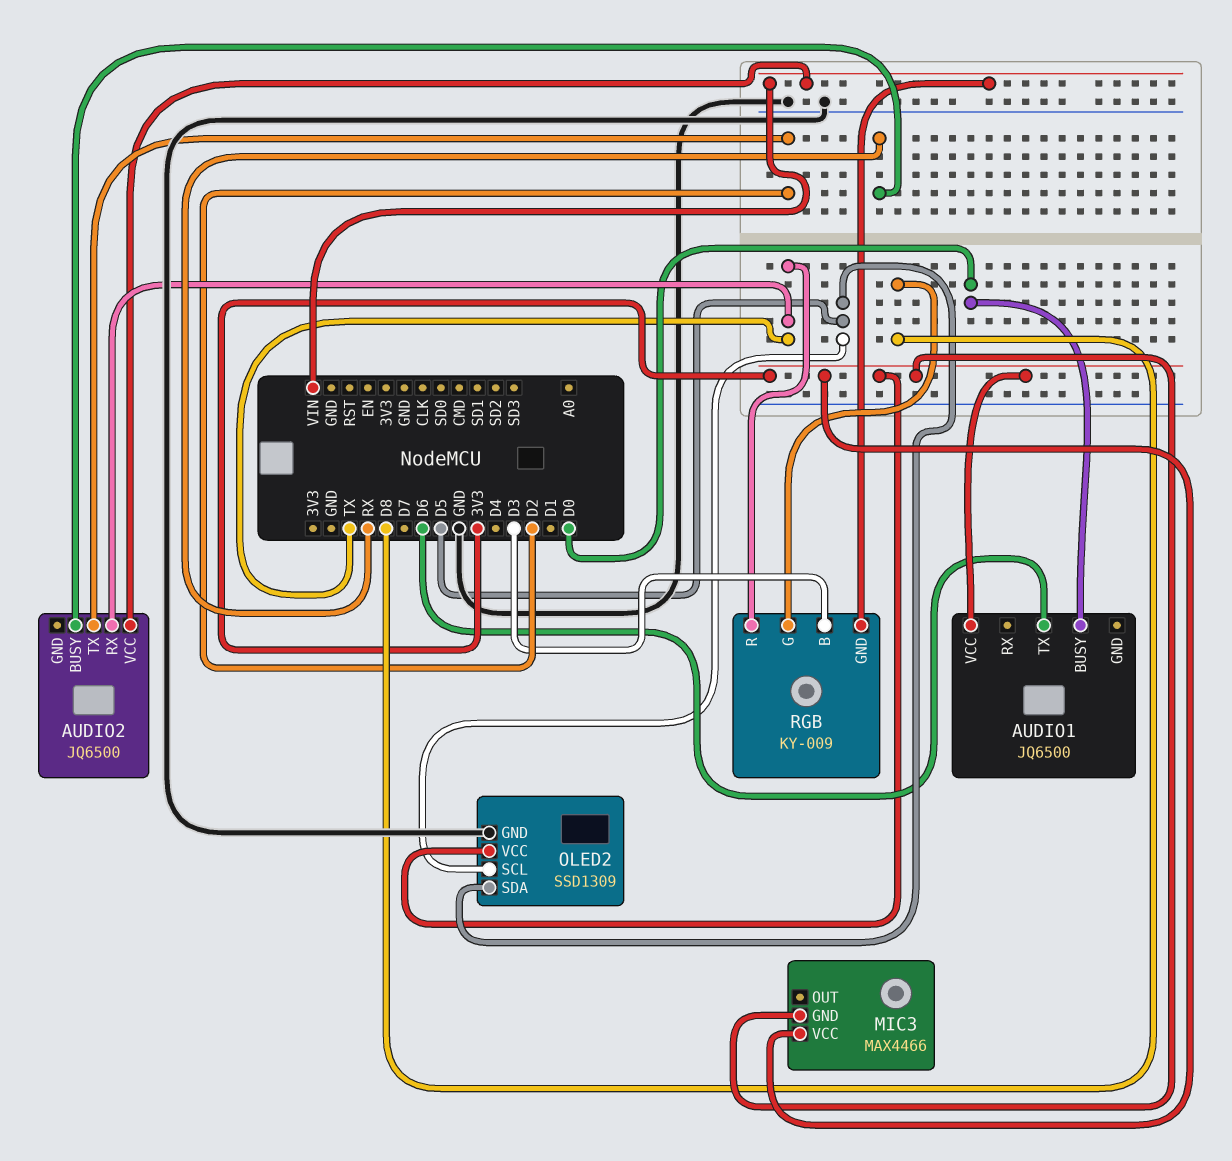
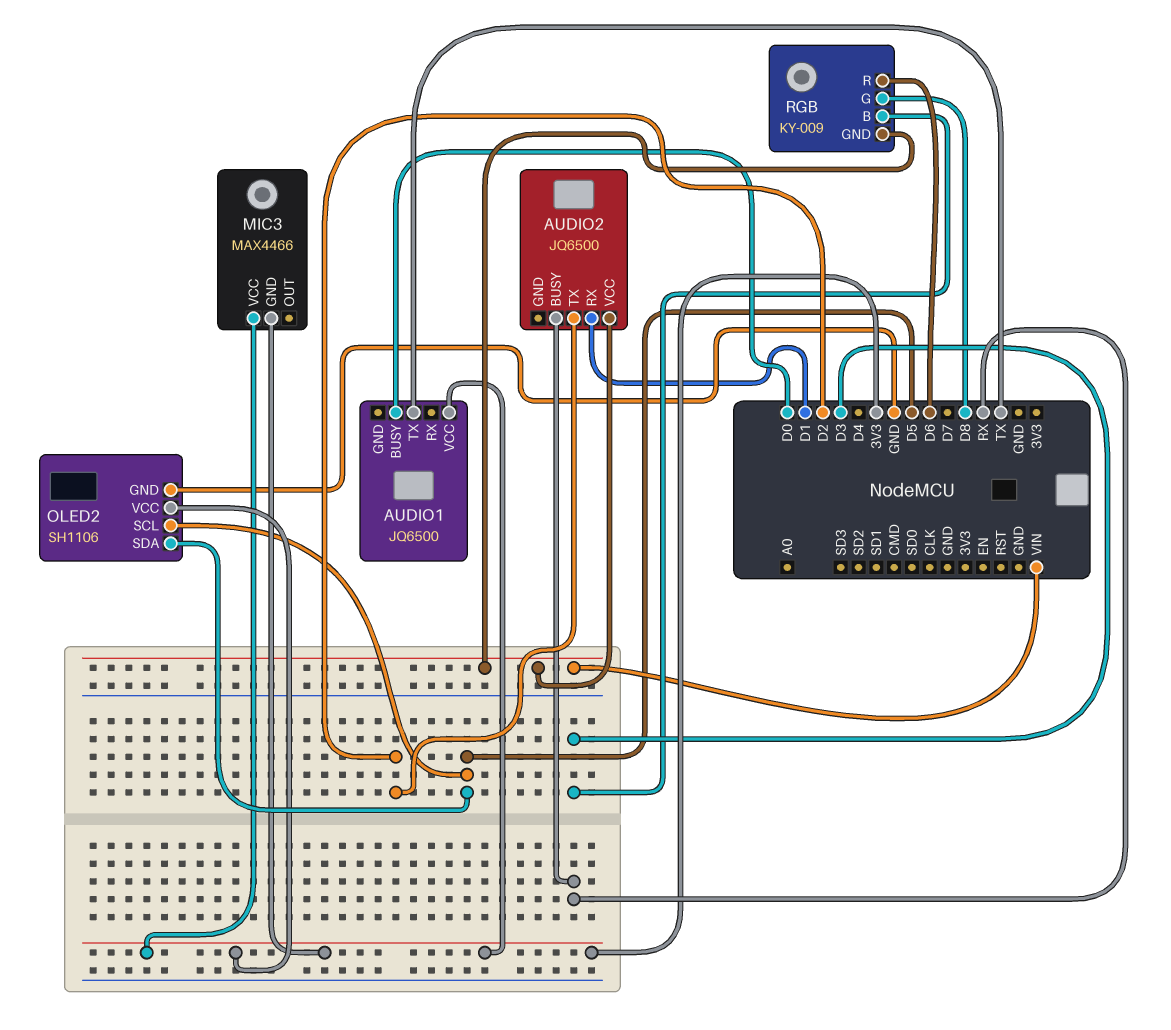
AUDIO1 pin TX: D6 -> TX
AUDIO2 pin RX: TX -> D1
OLED2: SSD1309 -> SH1106
RGB pin R: TX -> D6

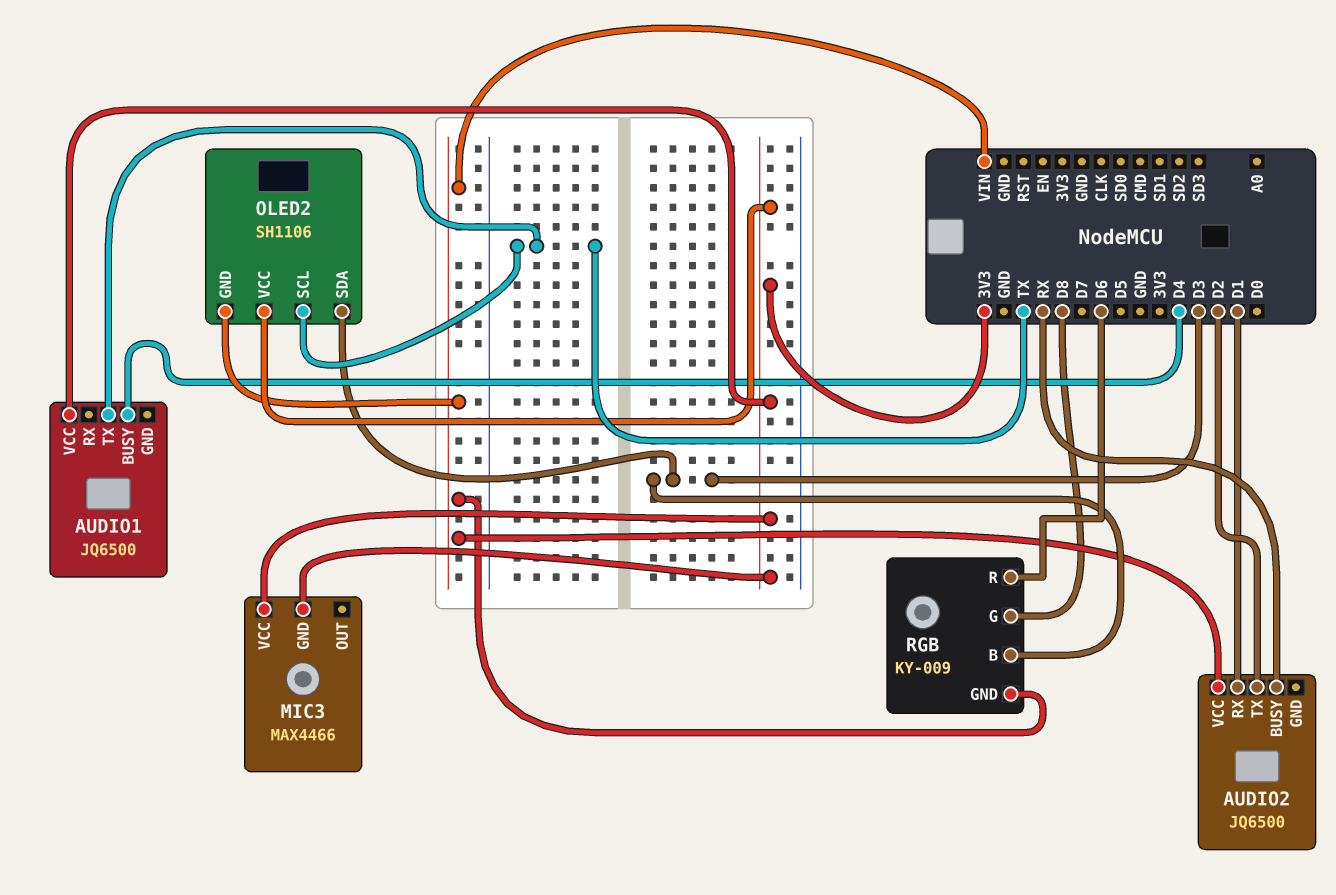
AUDIO1 pin BUSY: D0 -> D4
OLED2 pin GND: GND -> VIN
OLED2 pin SCL: D5 -> TX
OLED2 pin SDA: D5 -> D3

